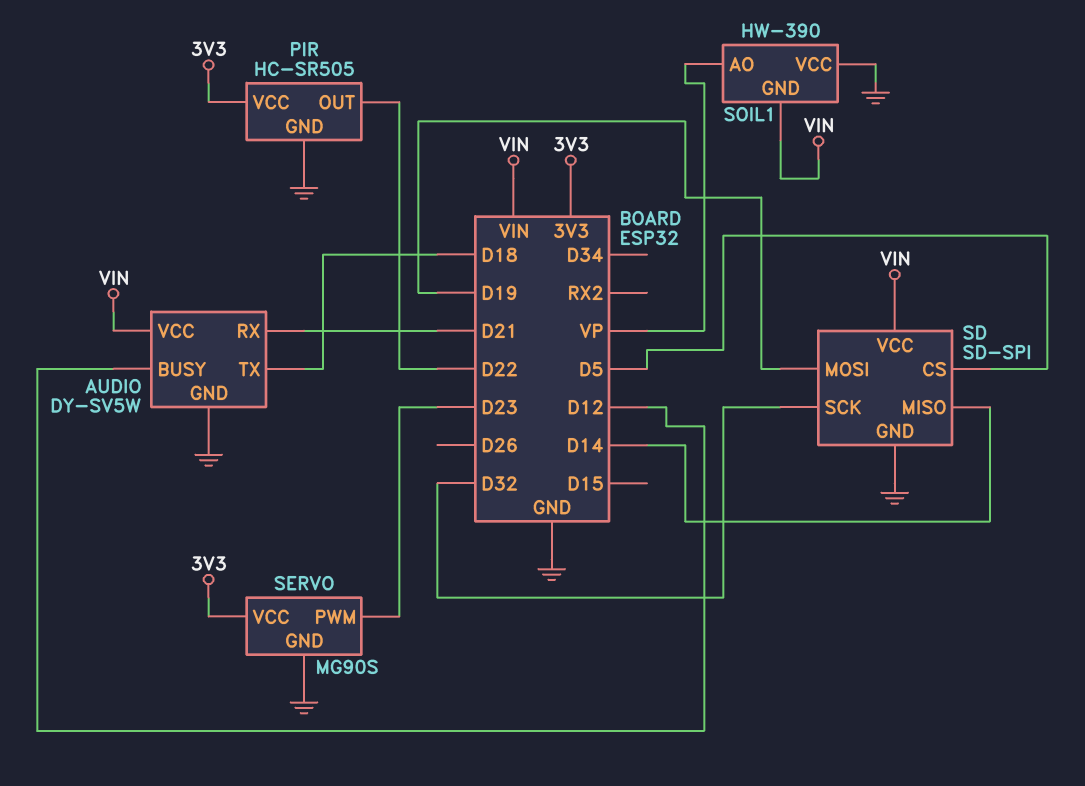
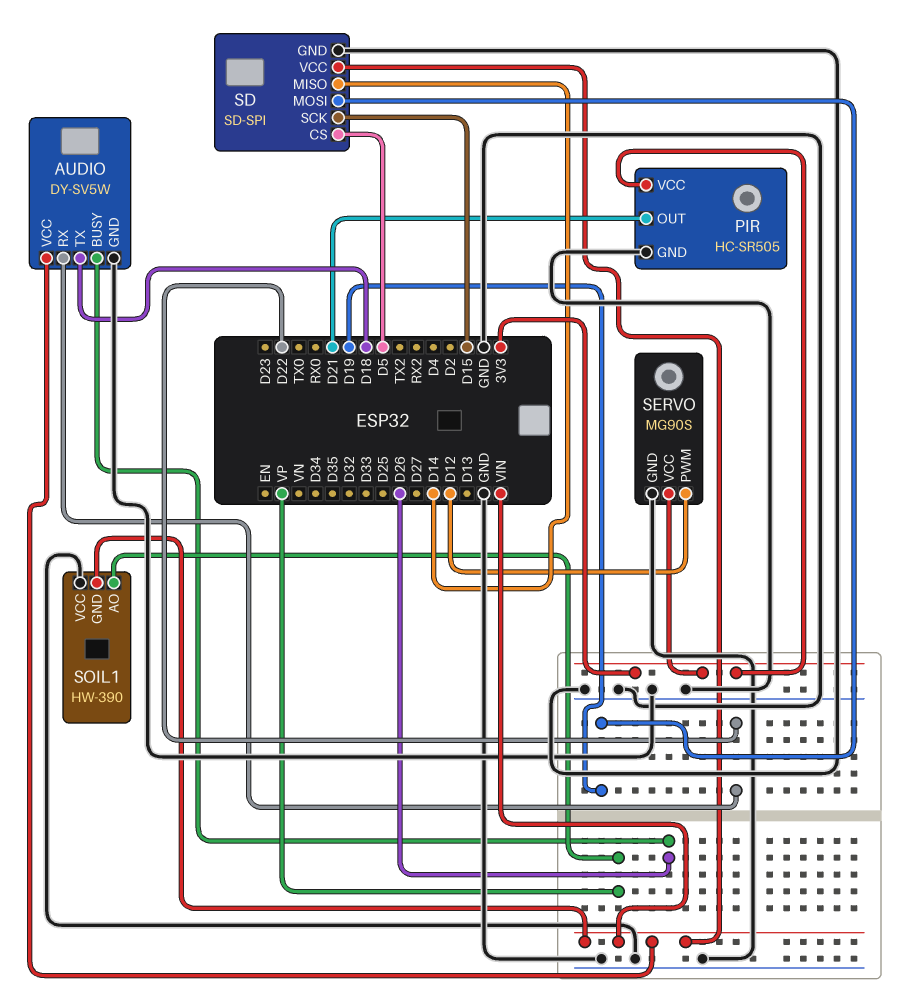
AUDIO pin BUSY: D12 -> D26
AUDIO pin RX: D21 -> D22
PIR pin OUT: D22 -> D21
SD pin SCK: D32 -> D15
SERVO pin PWM: D23 -> D12

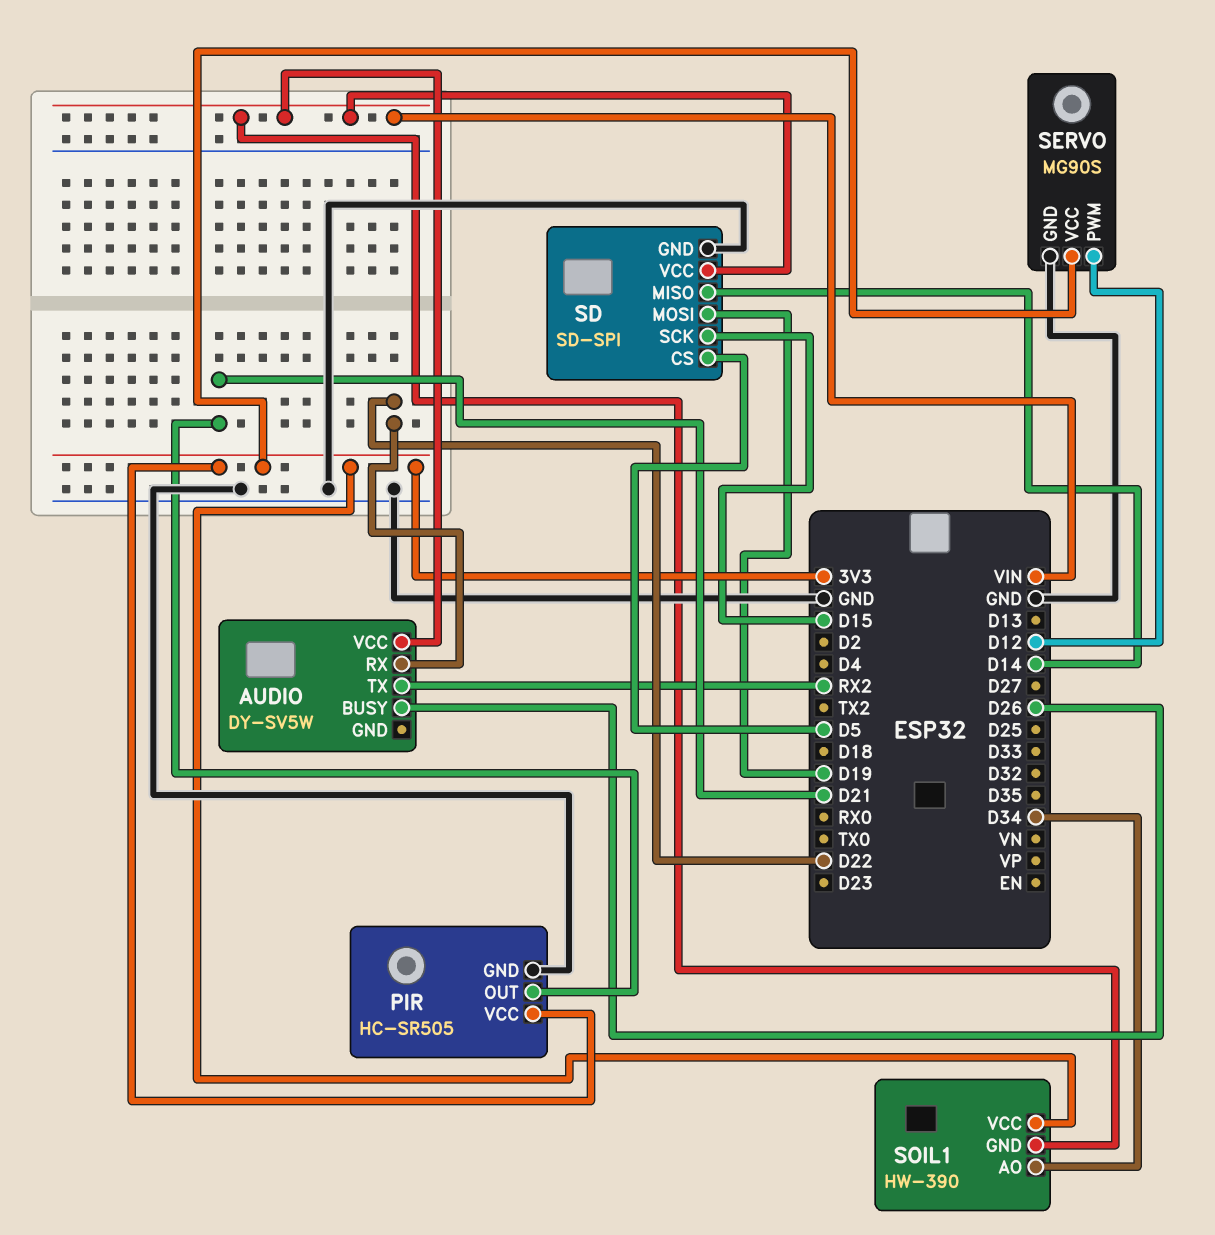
AUDIO pin GND: GND -> none
AUDIO pin TX: D18 -> RX2
SOIL1 pin AO: VP -> D34
SOIL1 pin VCC: GND -> 3V3

